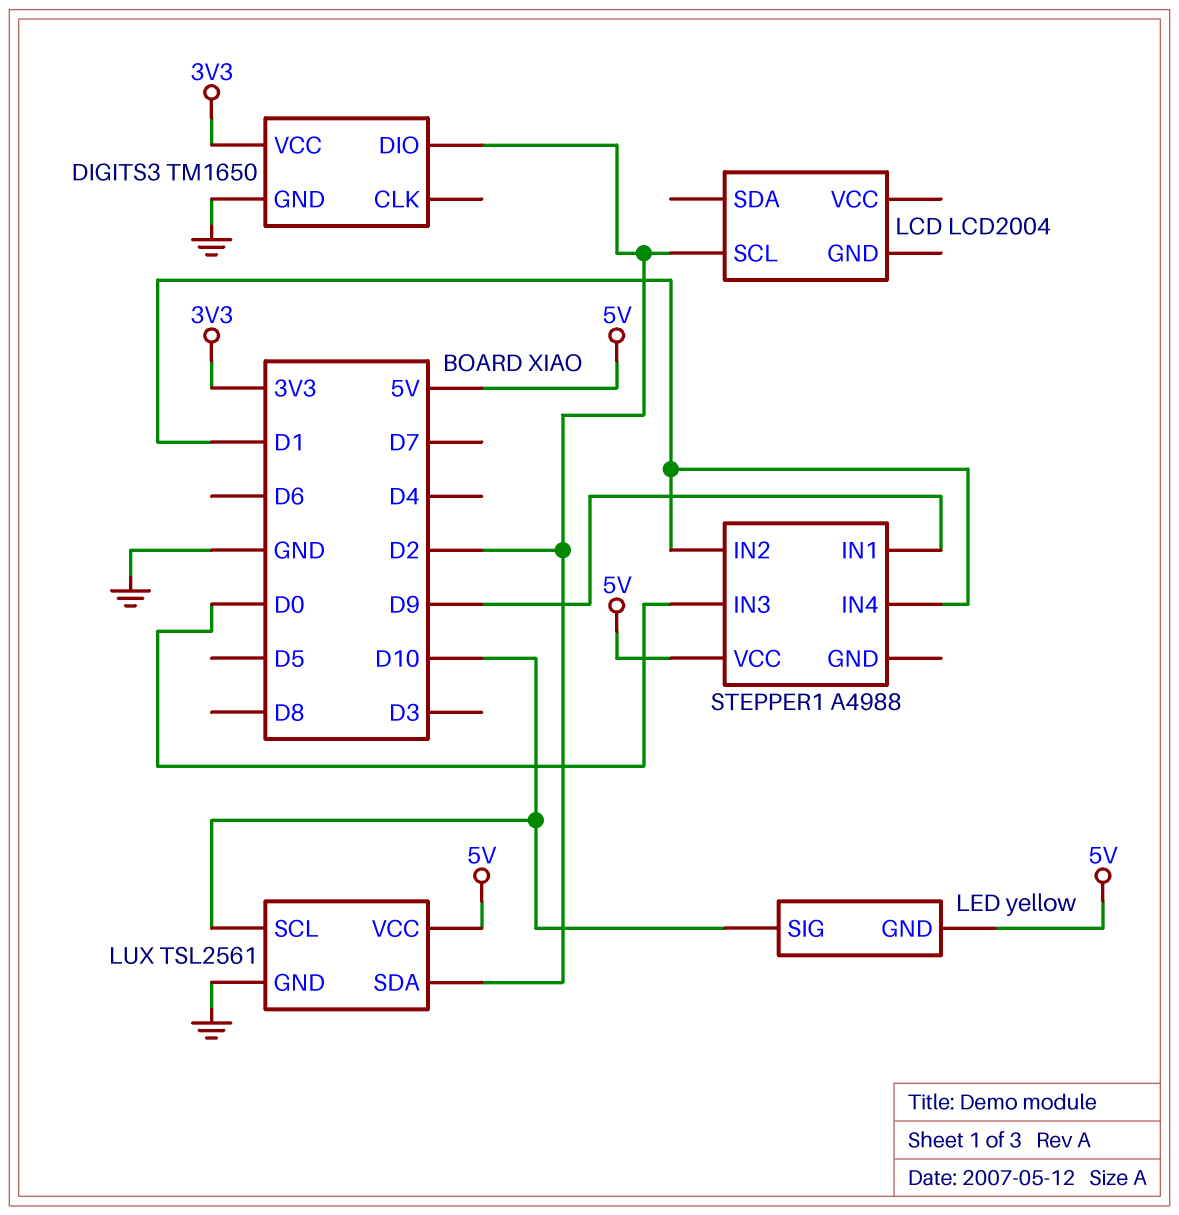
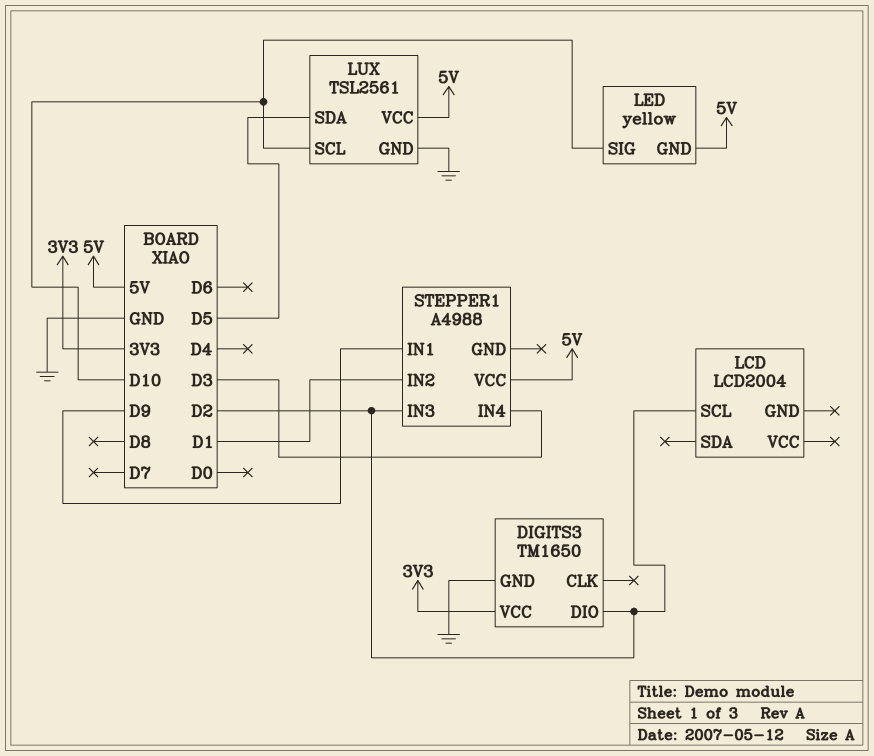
LUX pin SDA: D2 -> D5
STEPPER1 pin IN3: D0 -> D2
STEPPER1 pin IN4: D1 -> D3

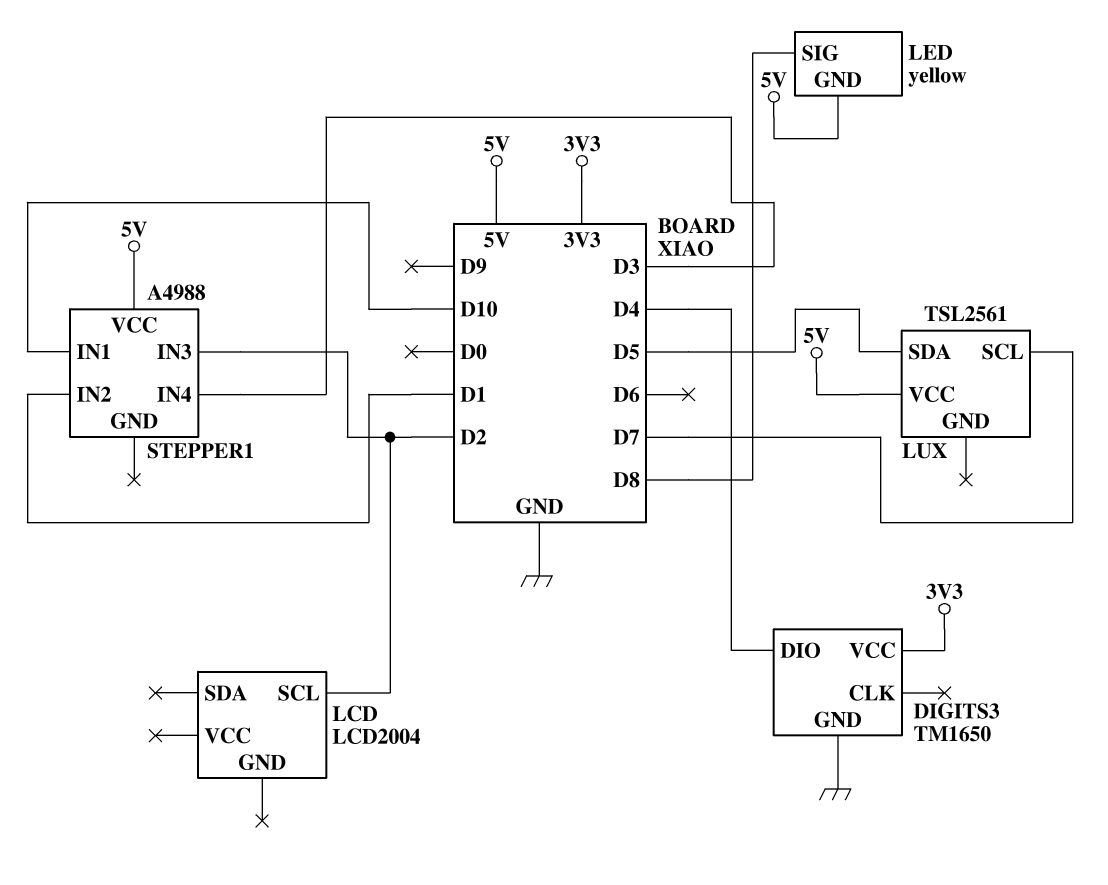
DIGITS3 pin DIO: D2 -> D4
LED pin SIG: D10 -> D8
LUX pin GND: GND -> none
LUX pin SCL: D10 -> D7
STEPPER1 pin IN1: D9 -> D10

